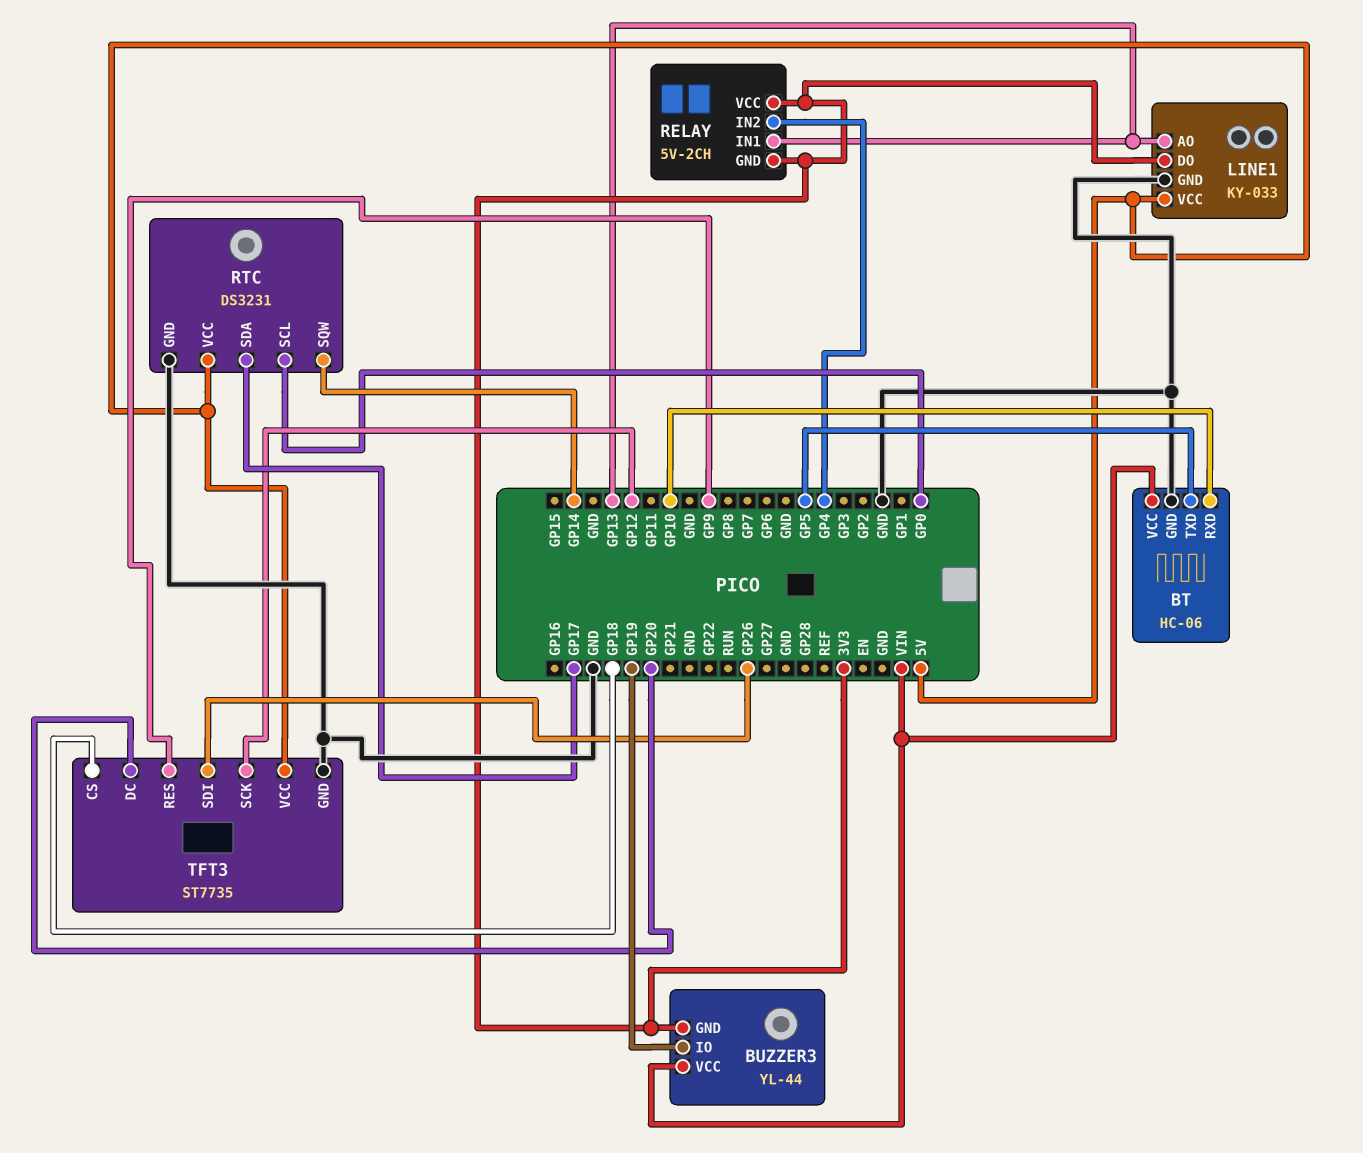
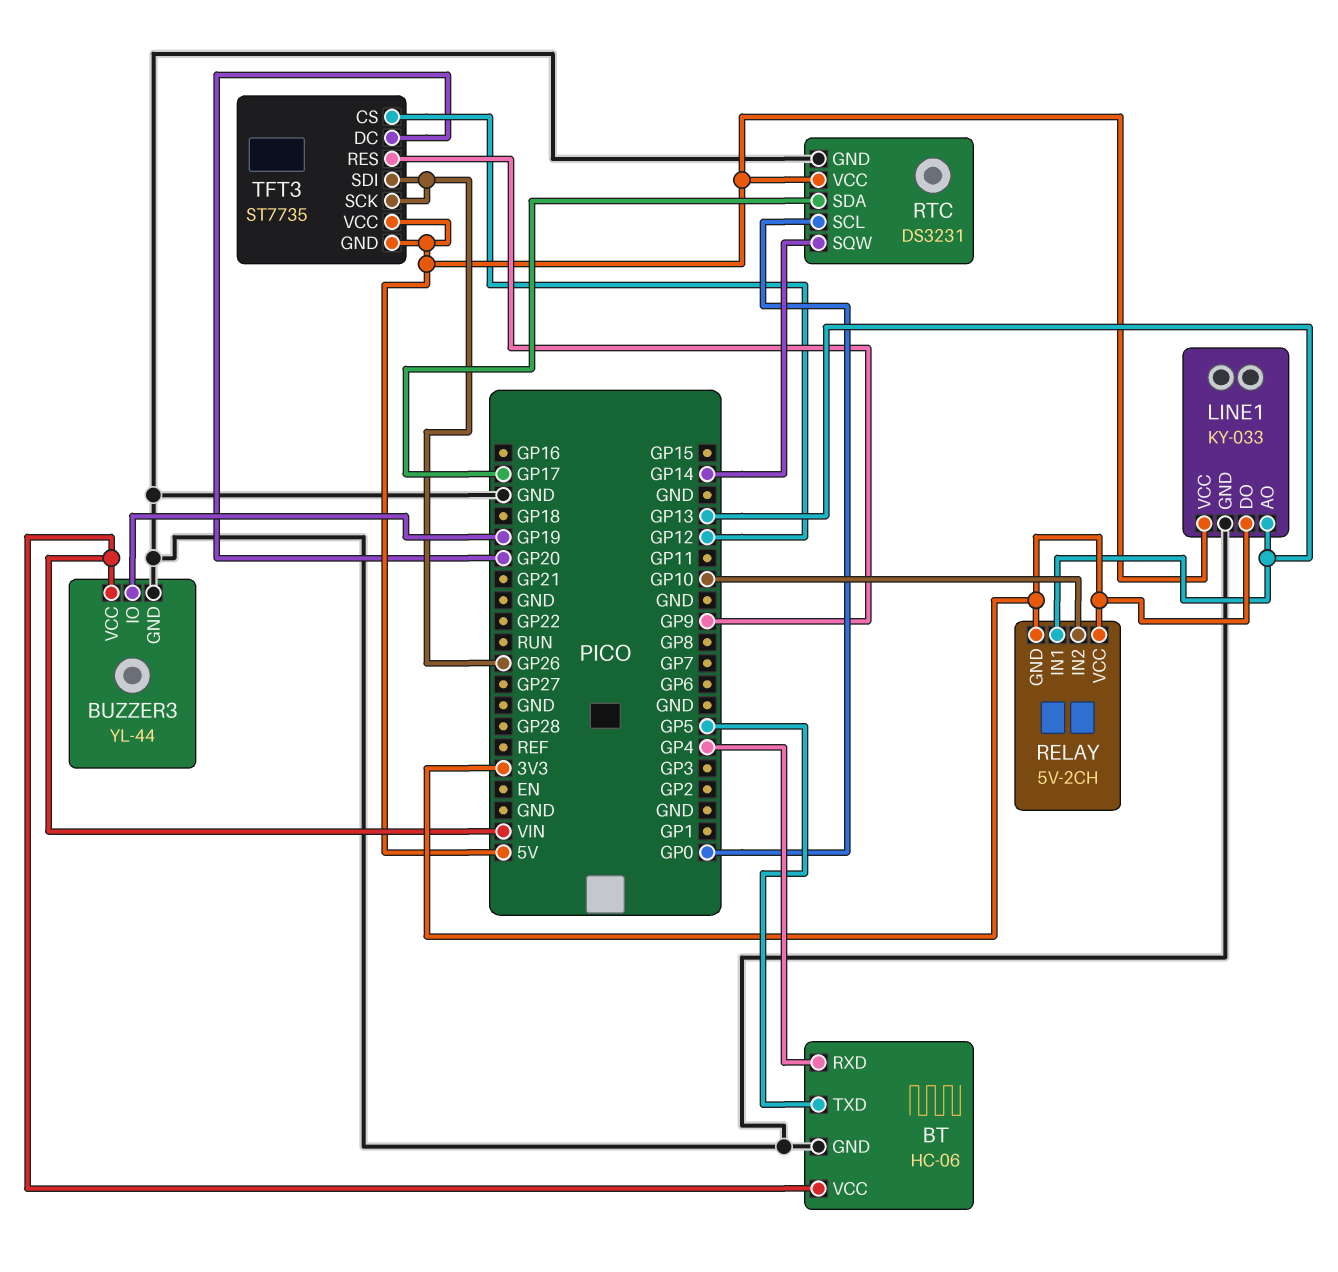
BT pin RXD: GP10 -> GP4
BUZZER3 pin GND: 3V3 -> GND
RELAY pin IN2: GP4 -> GP10
TFT3 pin CS: GP18 -> GP12
TFT3 pin GND: GND -> 5V
TFT3 pin SCK: GP12 -> GP26

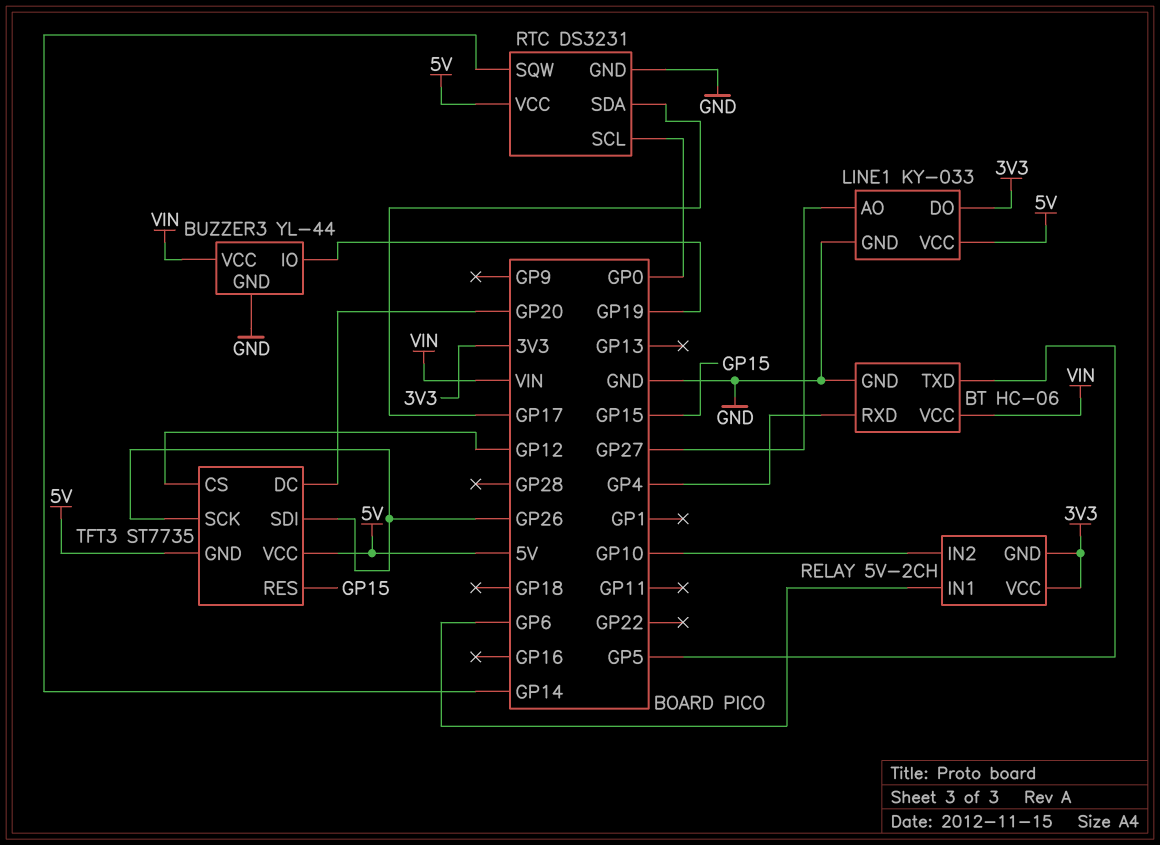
LINE1 pin AO: GP13 -> GP27
RELAY pin IN1: GP13 -> GP6
TFT3 pin RES: GP9 -> GP15

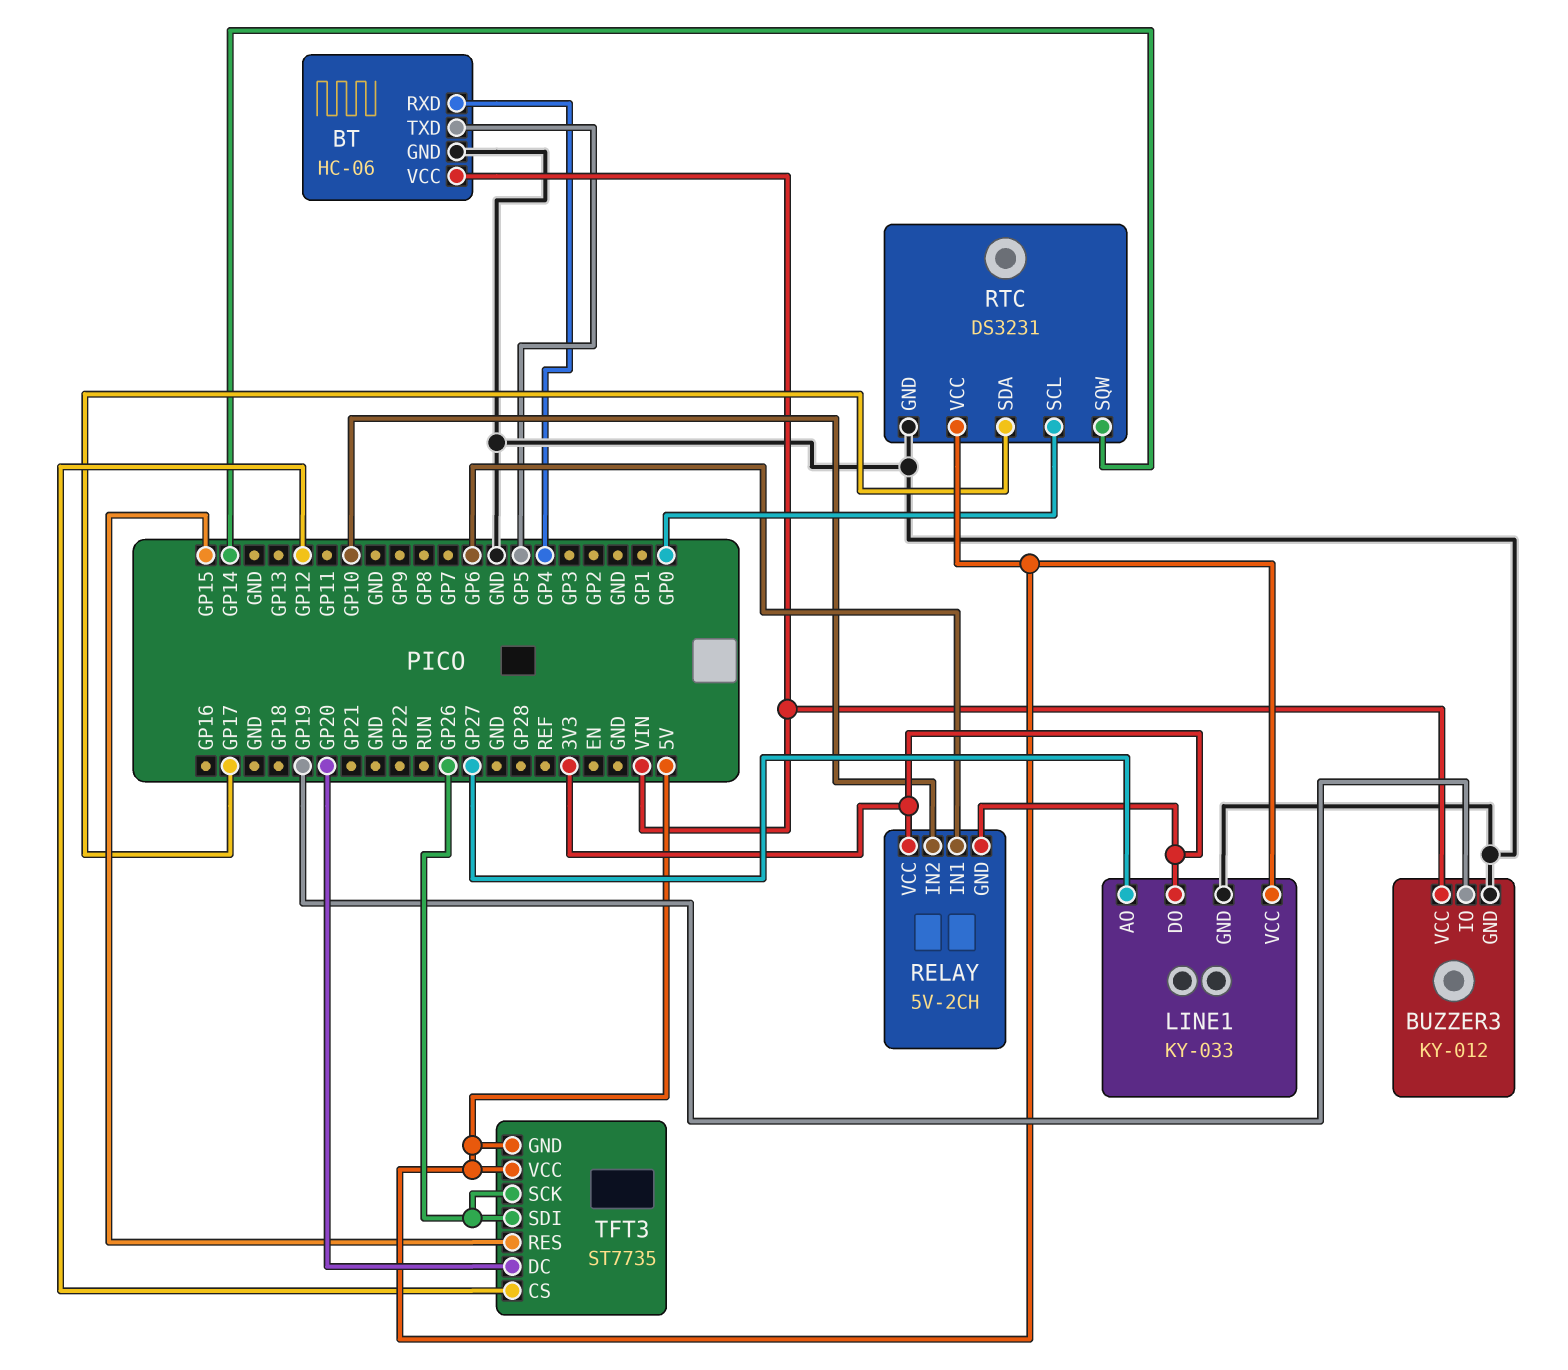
BUZZER3: YL-44 -> KY-012

